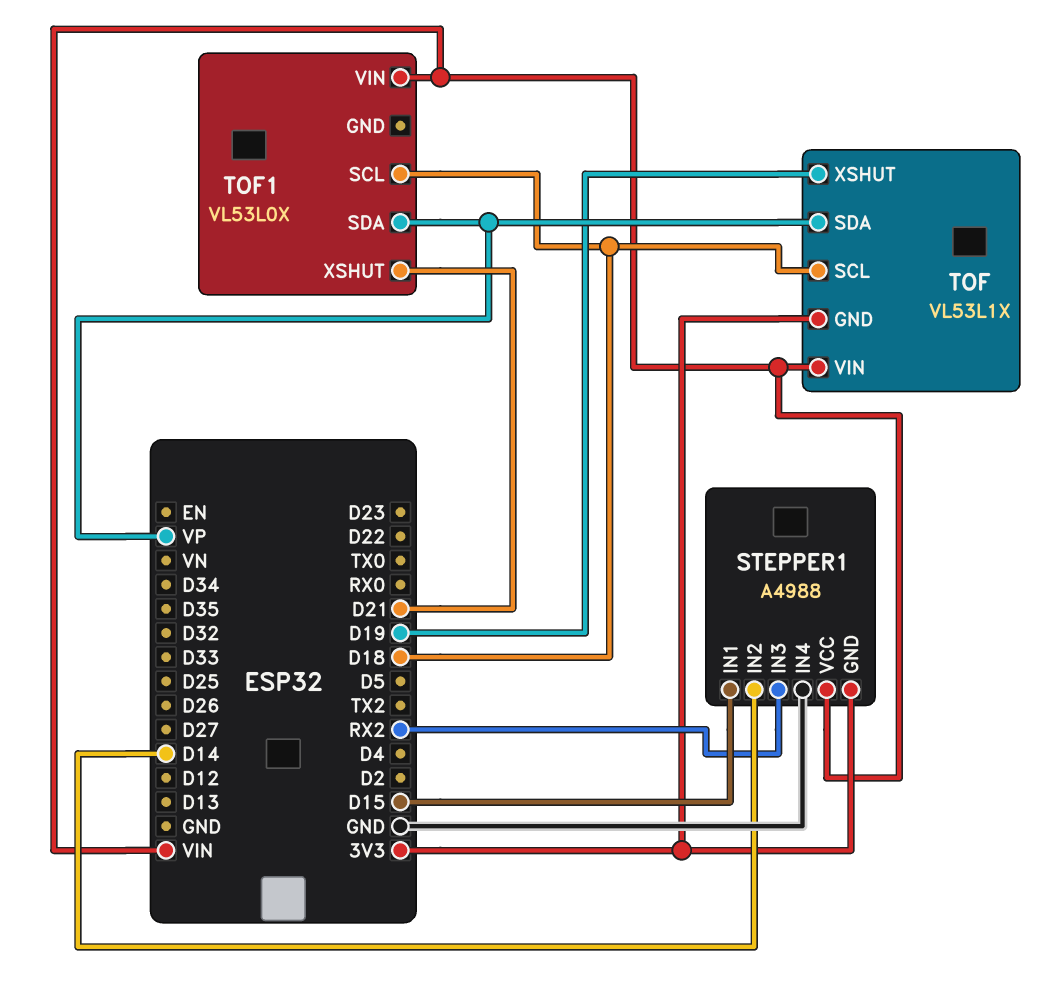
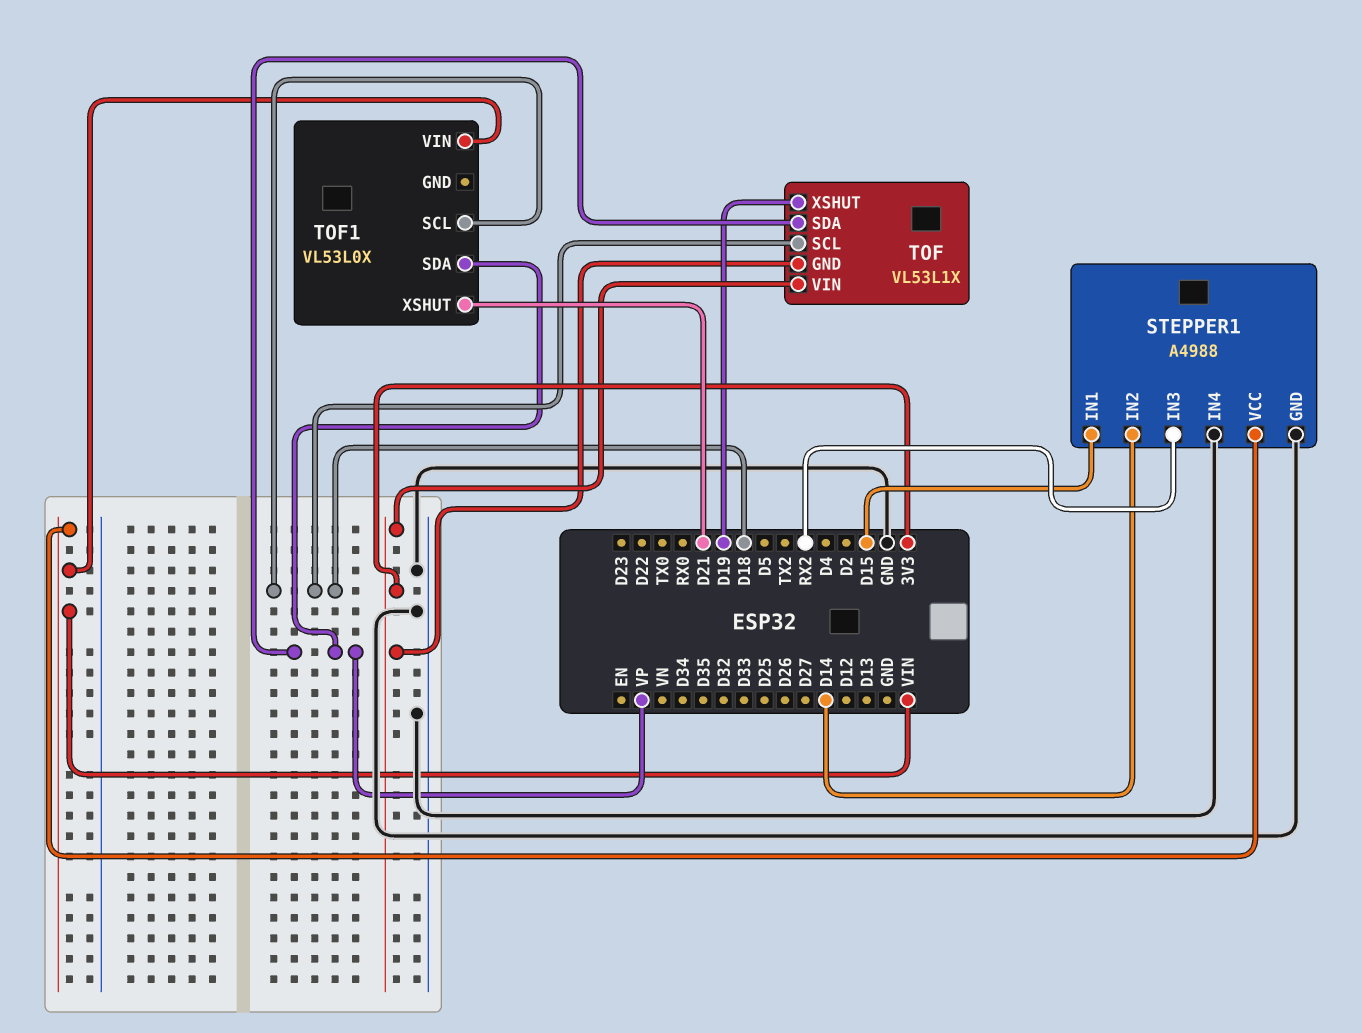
STEPPER1 pin GND: 3V3 -> GND
TOF pin VIN: VIN -> 3V3

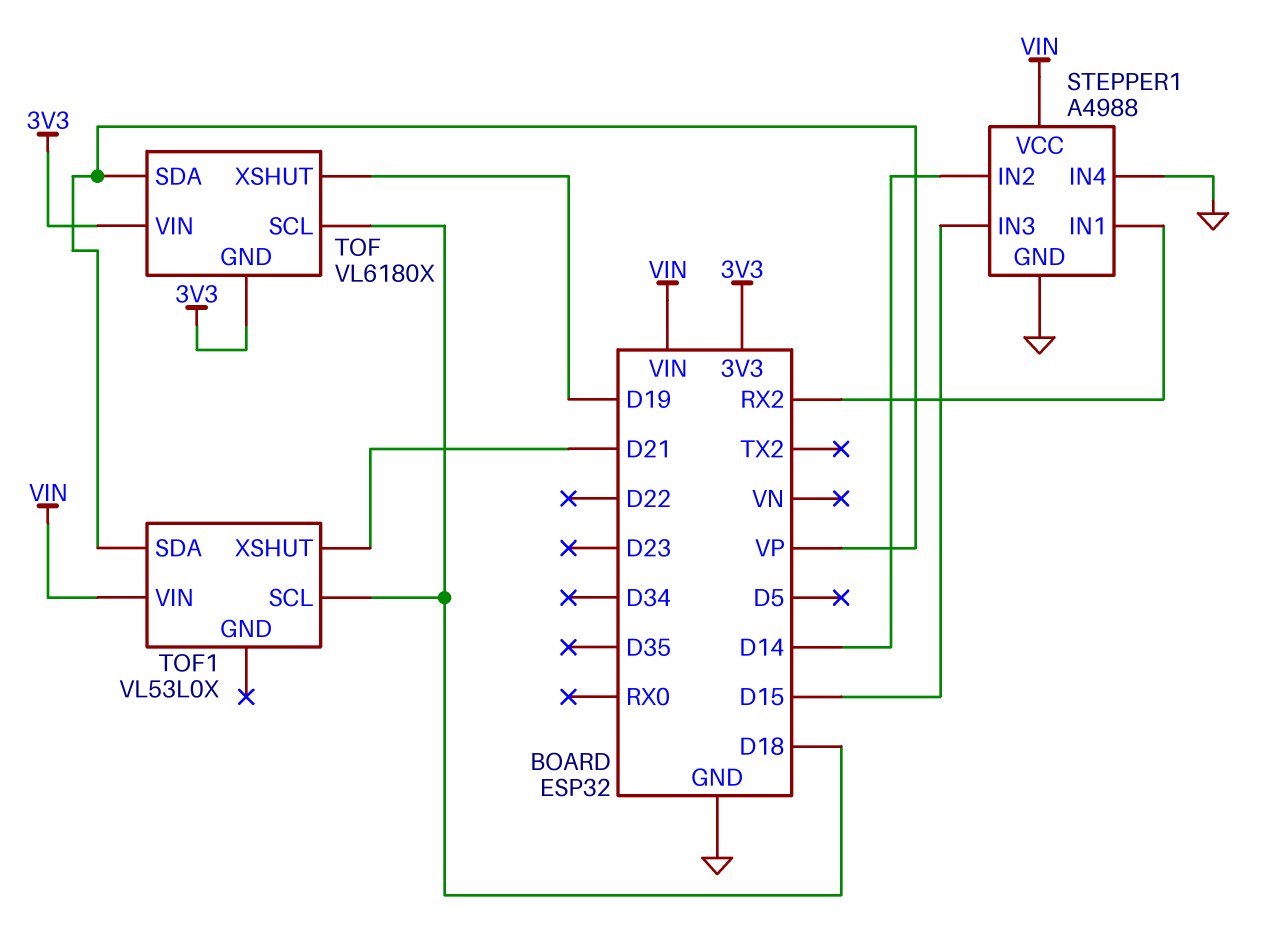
STEPPER1 pin IN1: D15 -> RX2
STEPPER1 pin IN3: RX2 -> D15
TOF: VL53L1X -> VL6180X

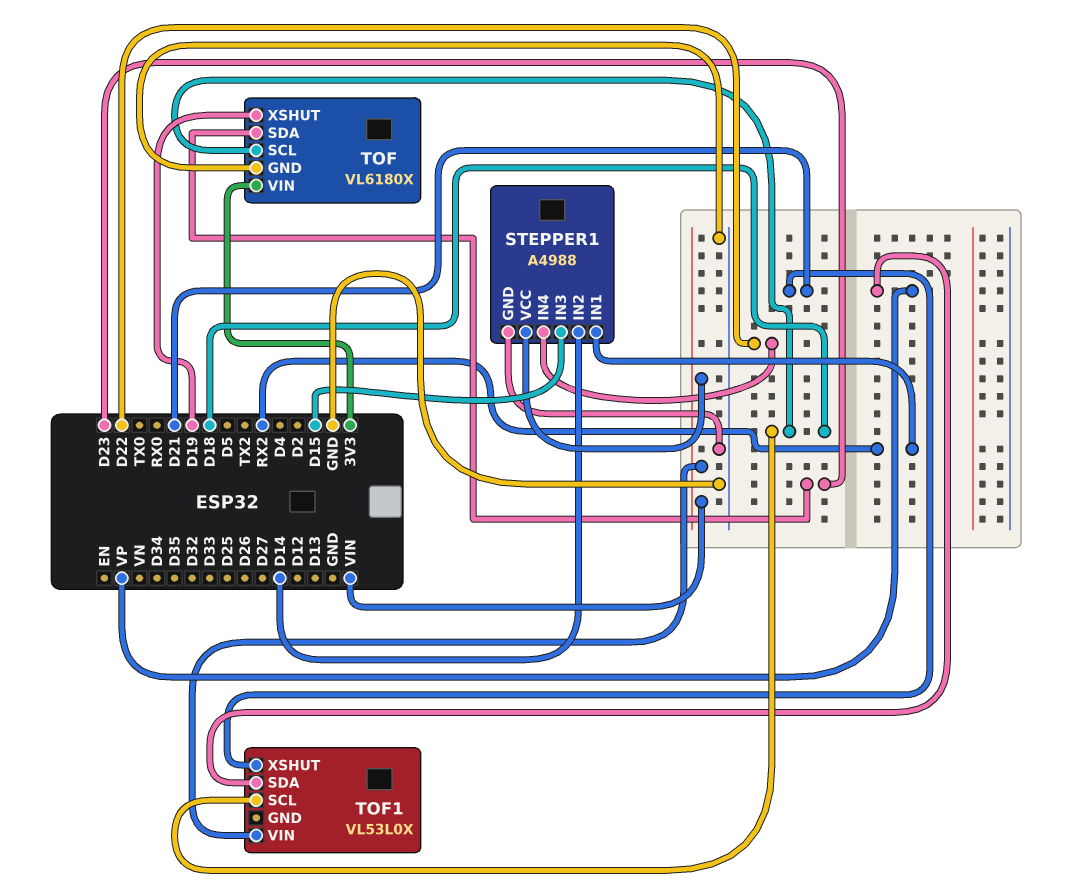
STEPPER1 pin IN4: GND -> D22
TOF pin GND: 3V3 -> GND
TOF pin SDA: VP -> D23

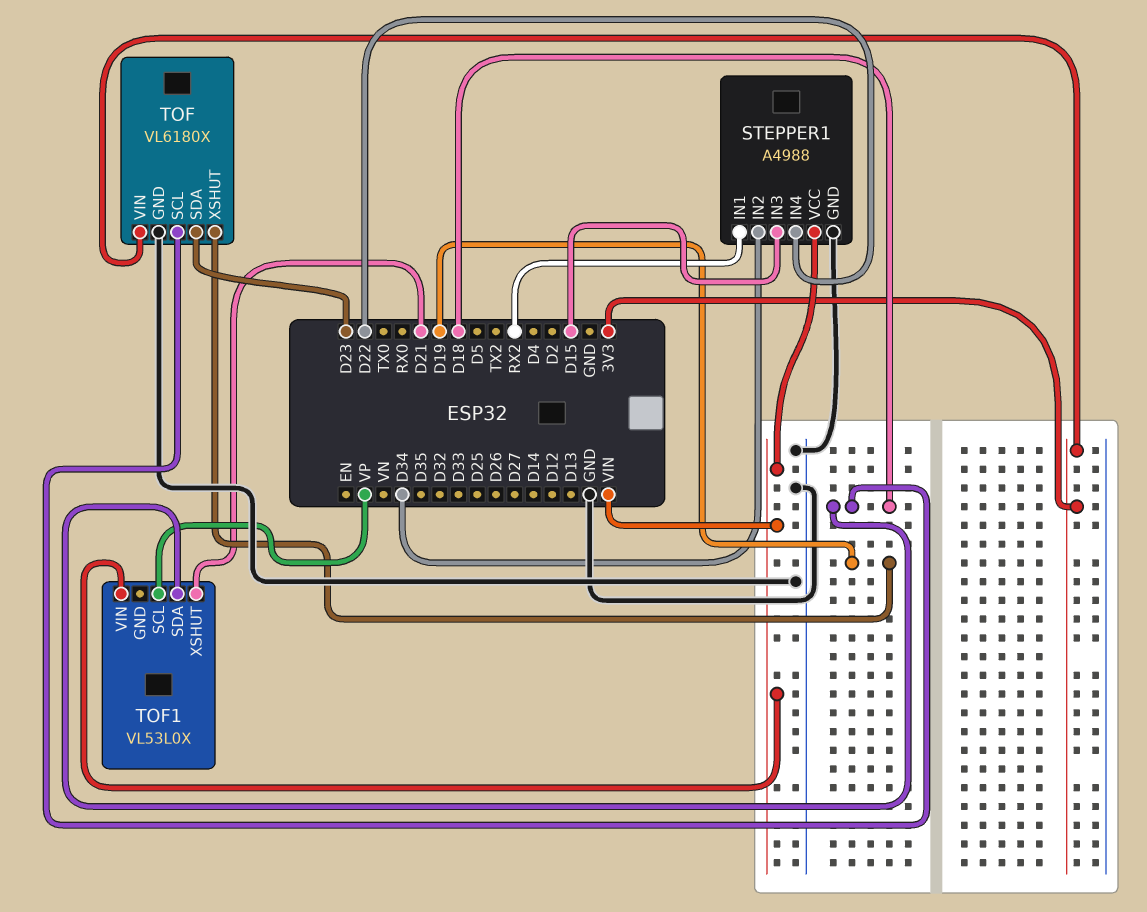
STEPPER1 pin IN2: D14 -> D34
TOF1 pin SCL: D18 -> VP
TOF1 pin SDA: VP -> D18

